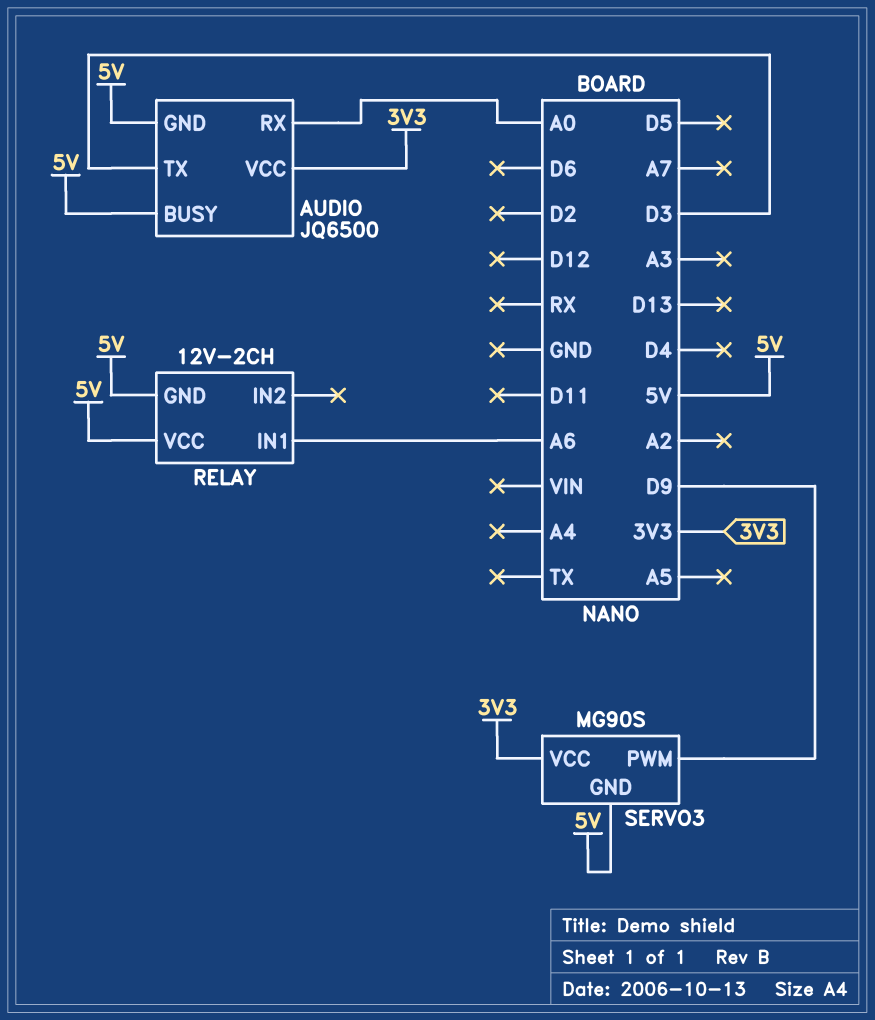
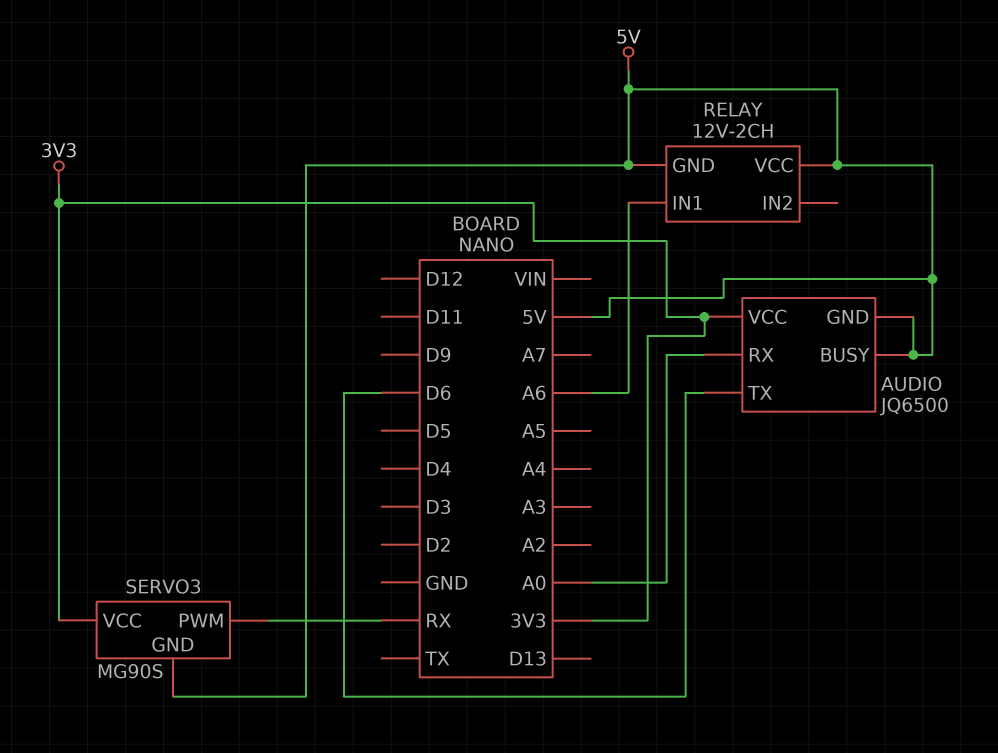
AUDIO pin TX: D3 -> D6
SERVO3 pin PWM: D9 -> RX

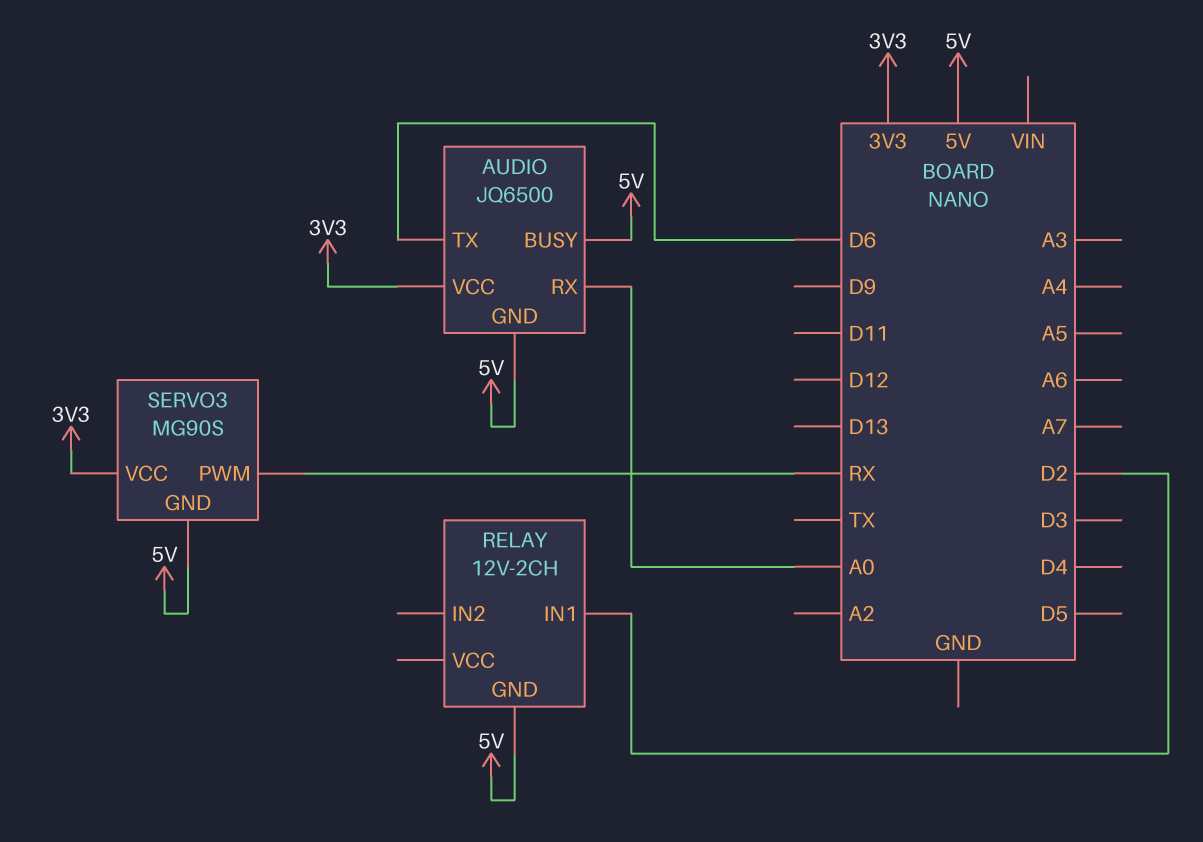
RELAY pin IN1: A6 -> D2
RELAY pin VCC: 5V -> none

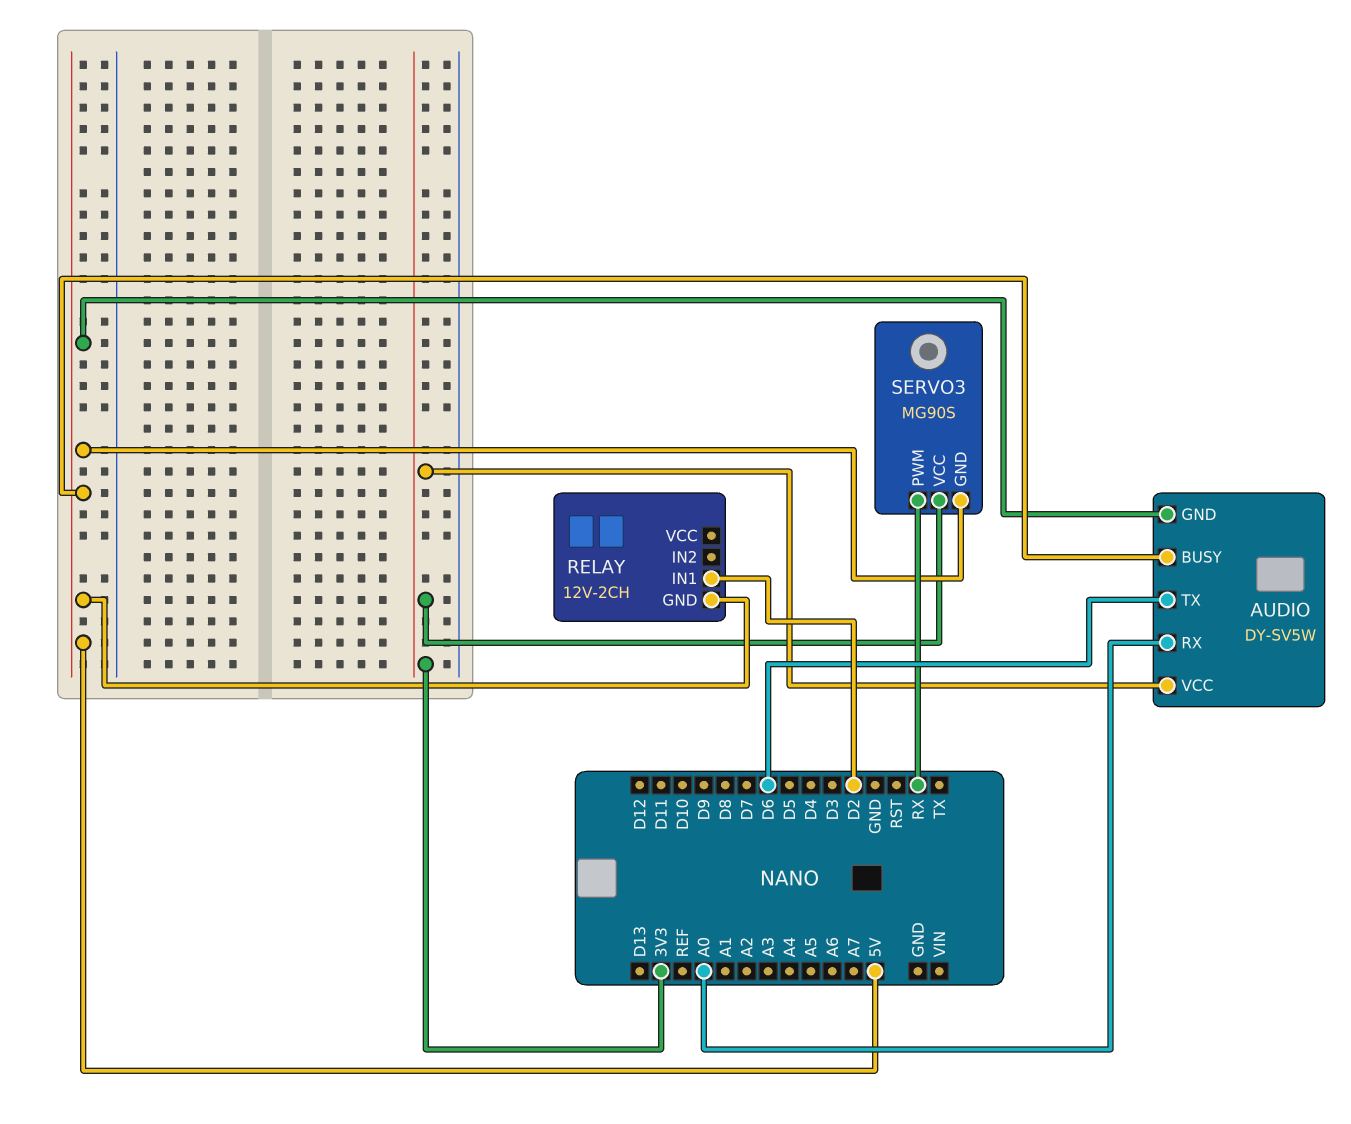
AUDIO: JQ6500 -> DY-SV5W

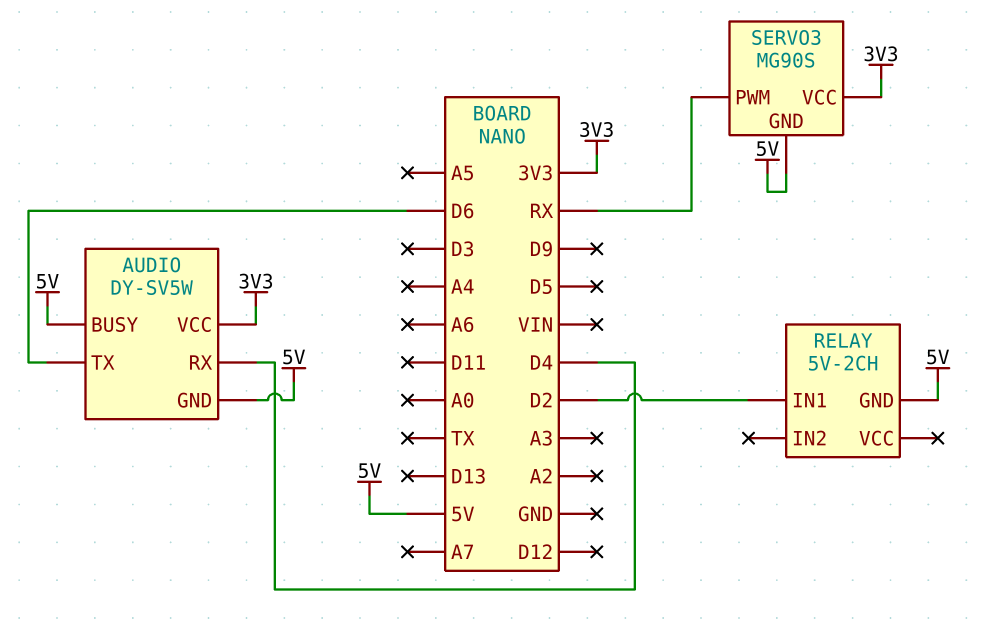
AUDIO pin RX: A0 -> D4
RELAY: 12V-2CH -> 5V-2CH

